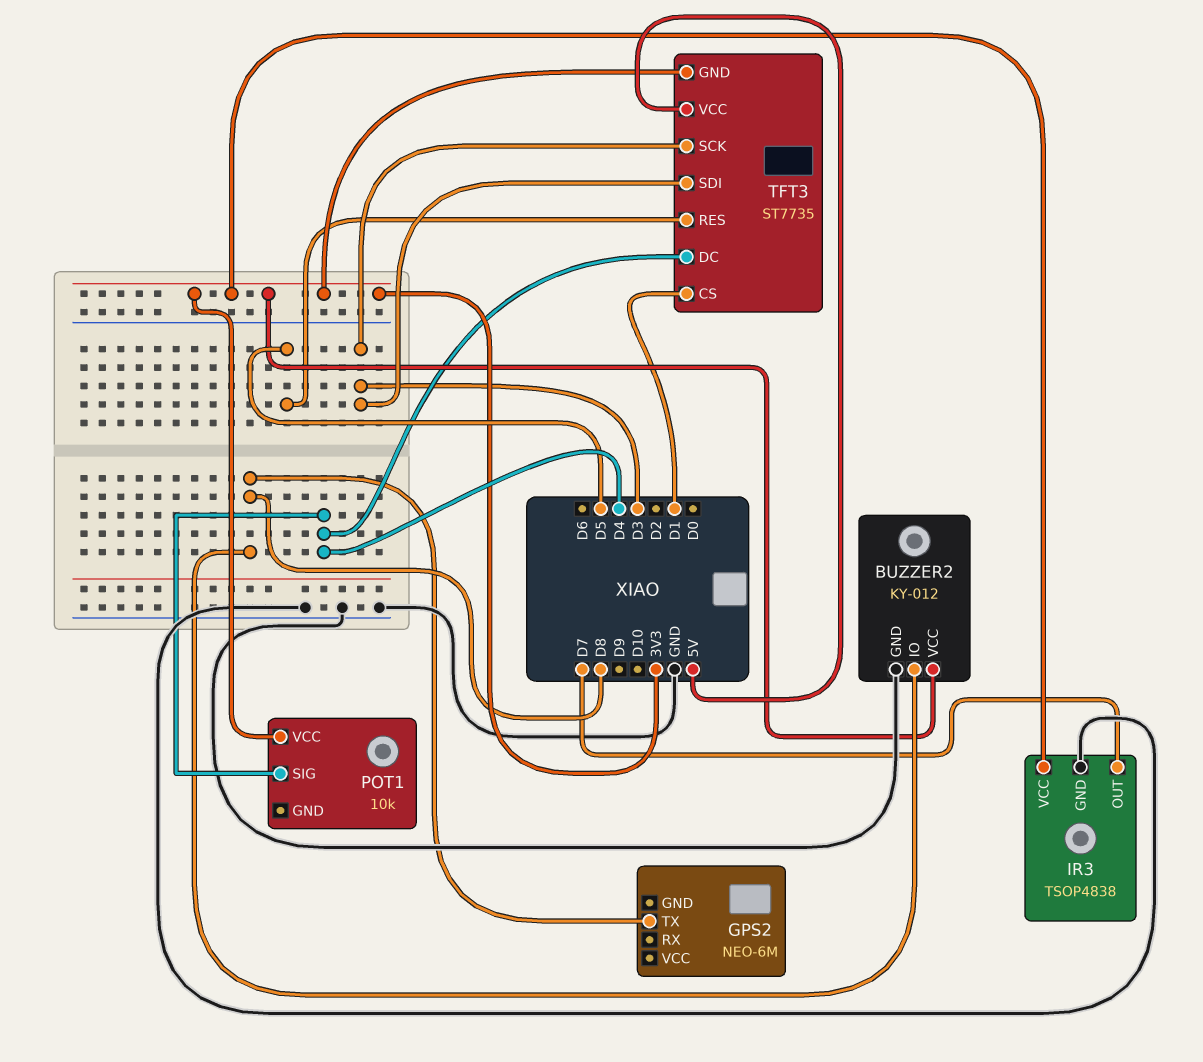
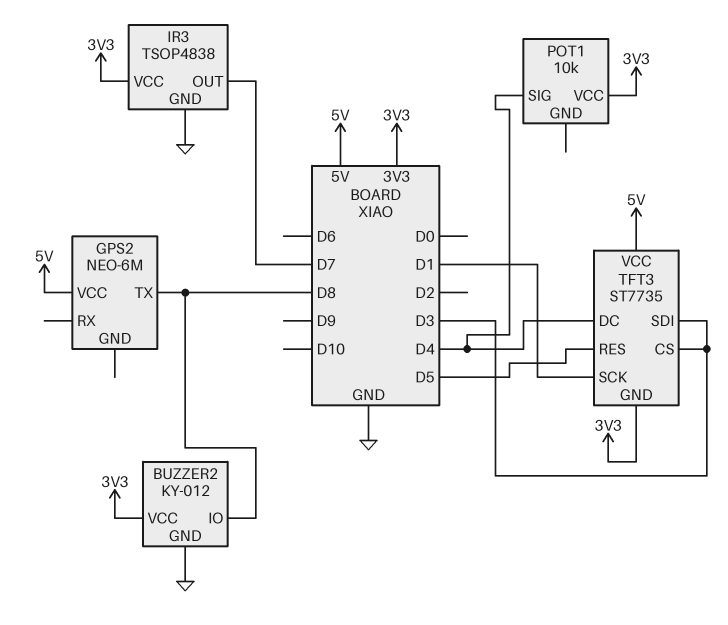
GPS2 pin VCC: none -> 5V
TFT3 pin CS: D1 -> D3
TFT3 pin SCK: D3 -> D1

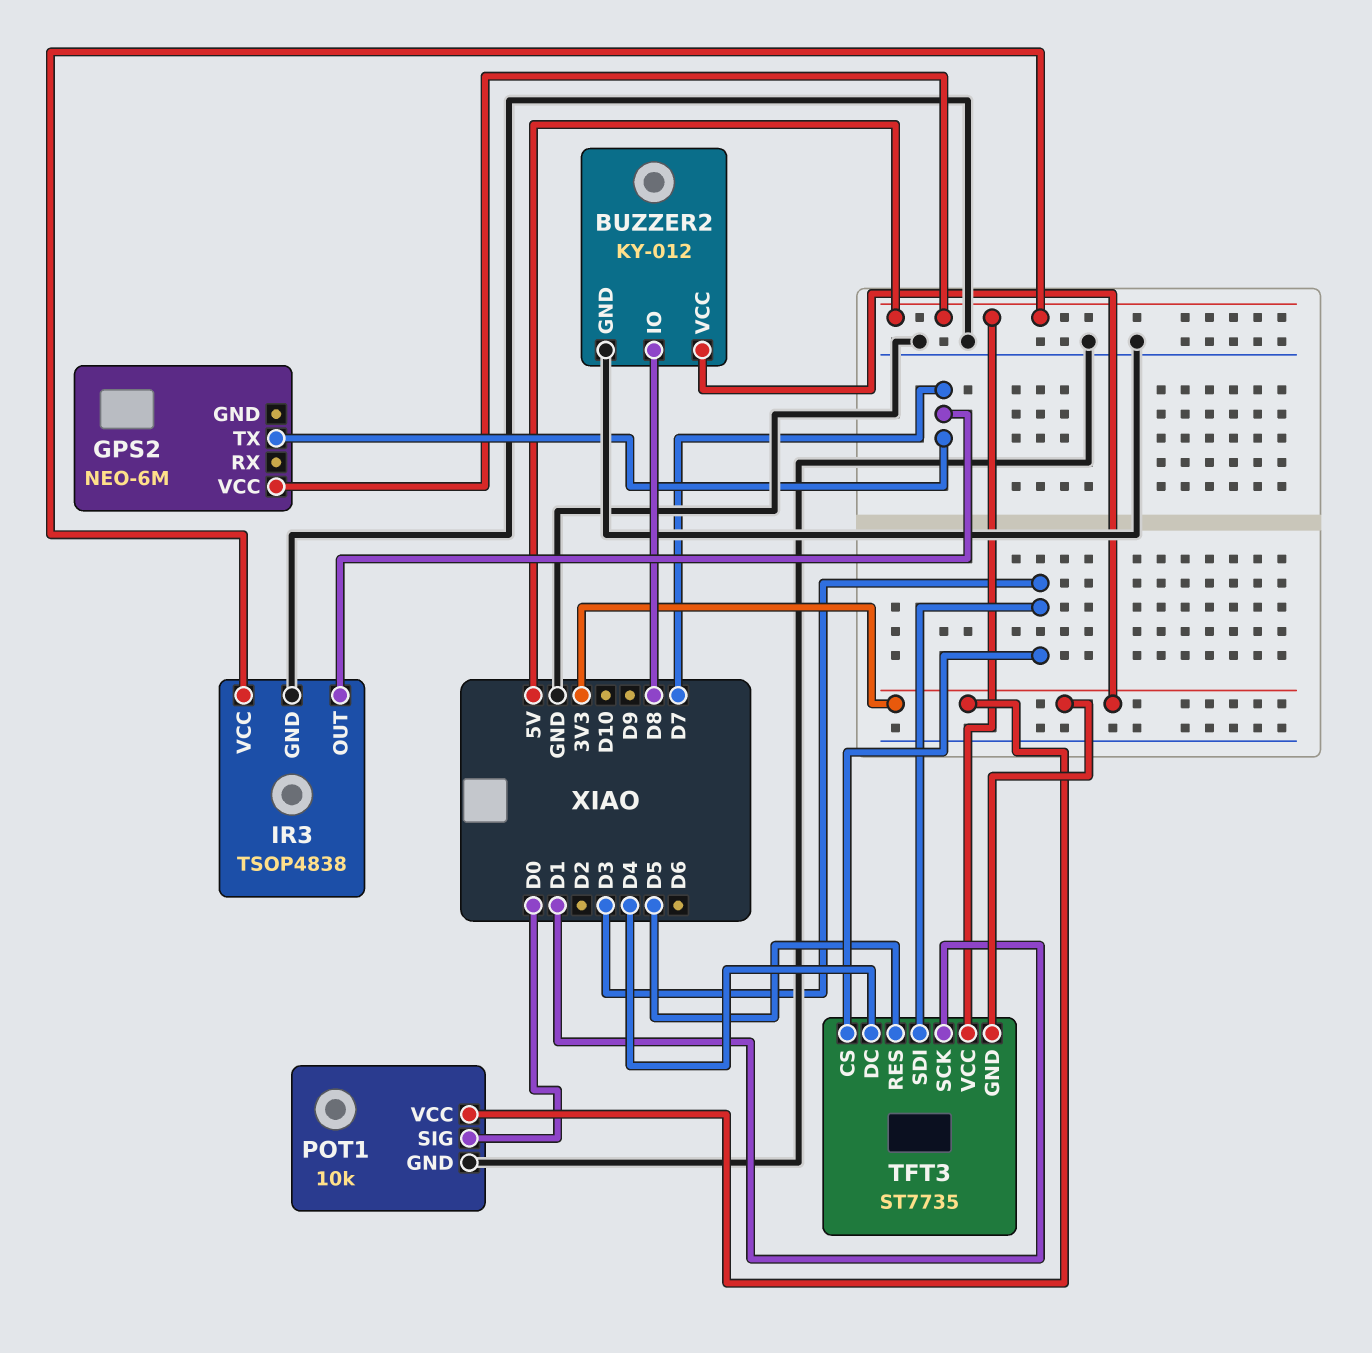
GPS2 pin TX: D8 -> D7
IR3 pin VCC: 3V3 -> 5V
POT1 pin GND: none -> GND
POT1 pin SIG: D4 -> D0

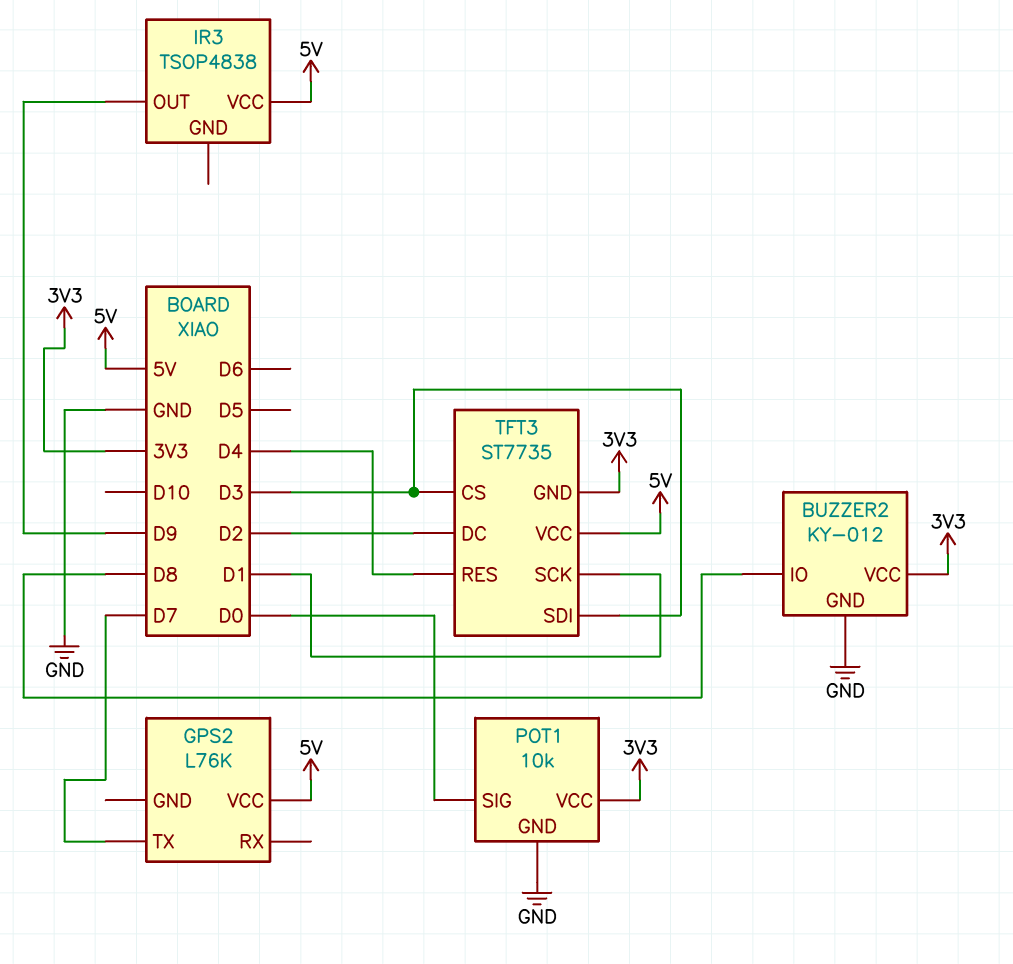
GPS2: NEO-6M -> L76K
IR3 pin GND: GND -> none
IR3 pin OUT: D7 -> D9
TFT3 pin DC: D4 -> D2
TFT3 pin RES: D5 -> D4

